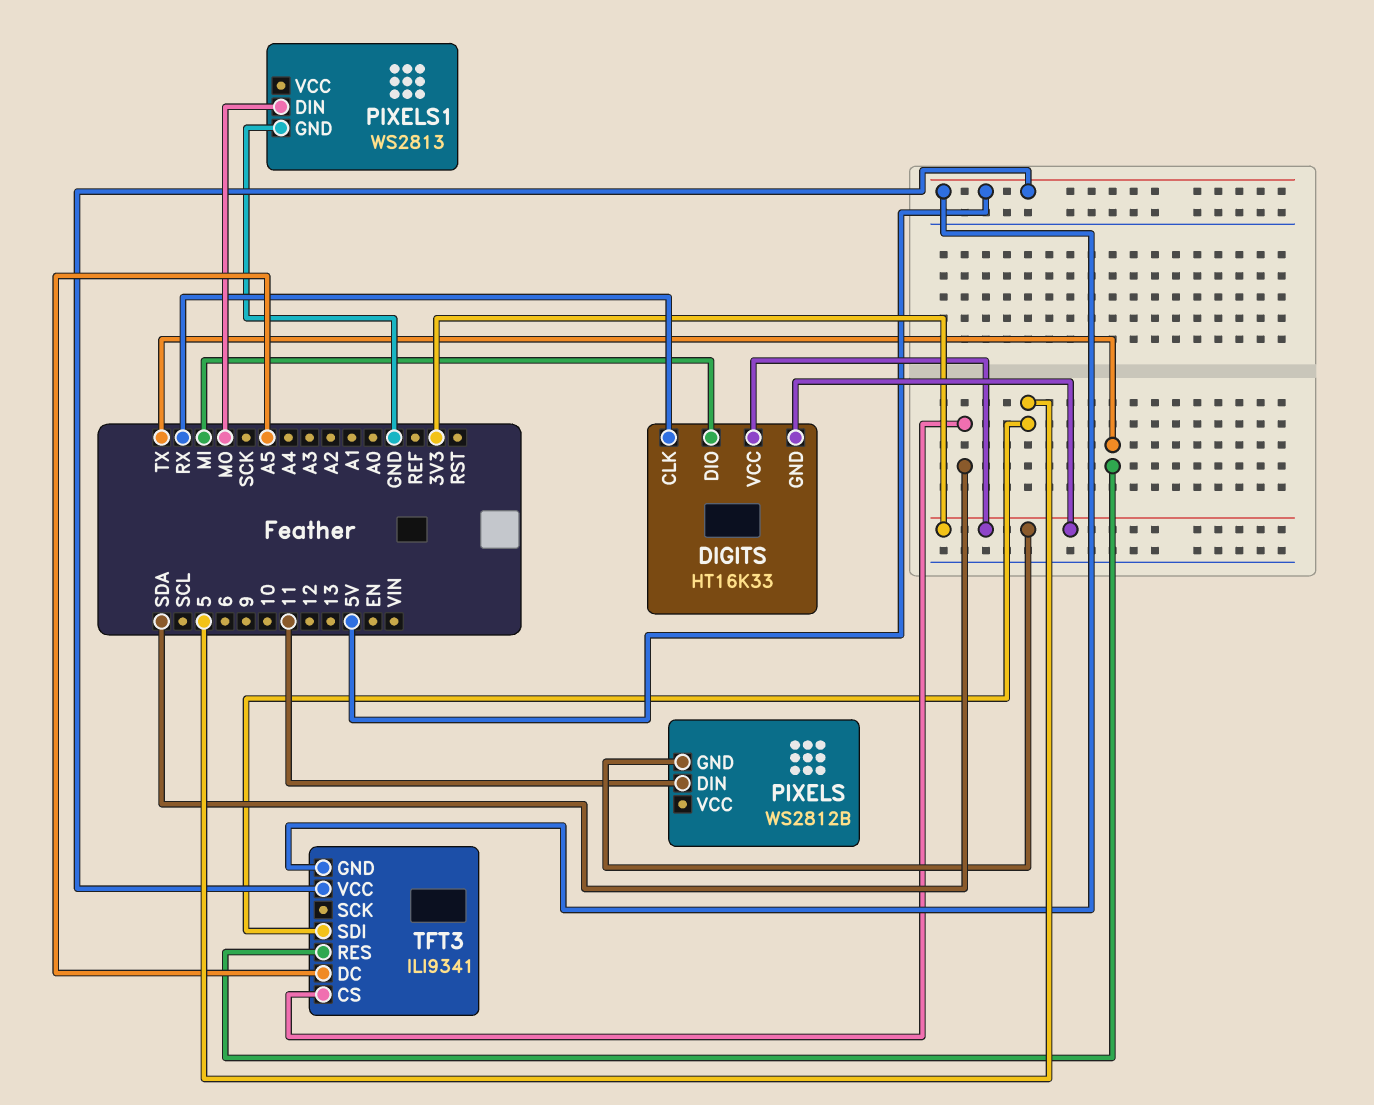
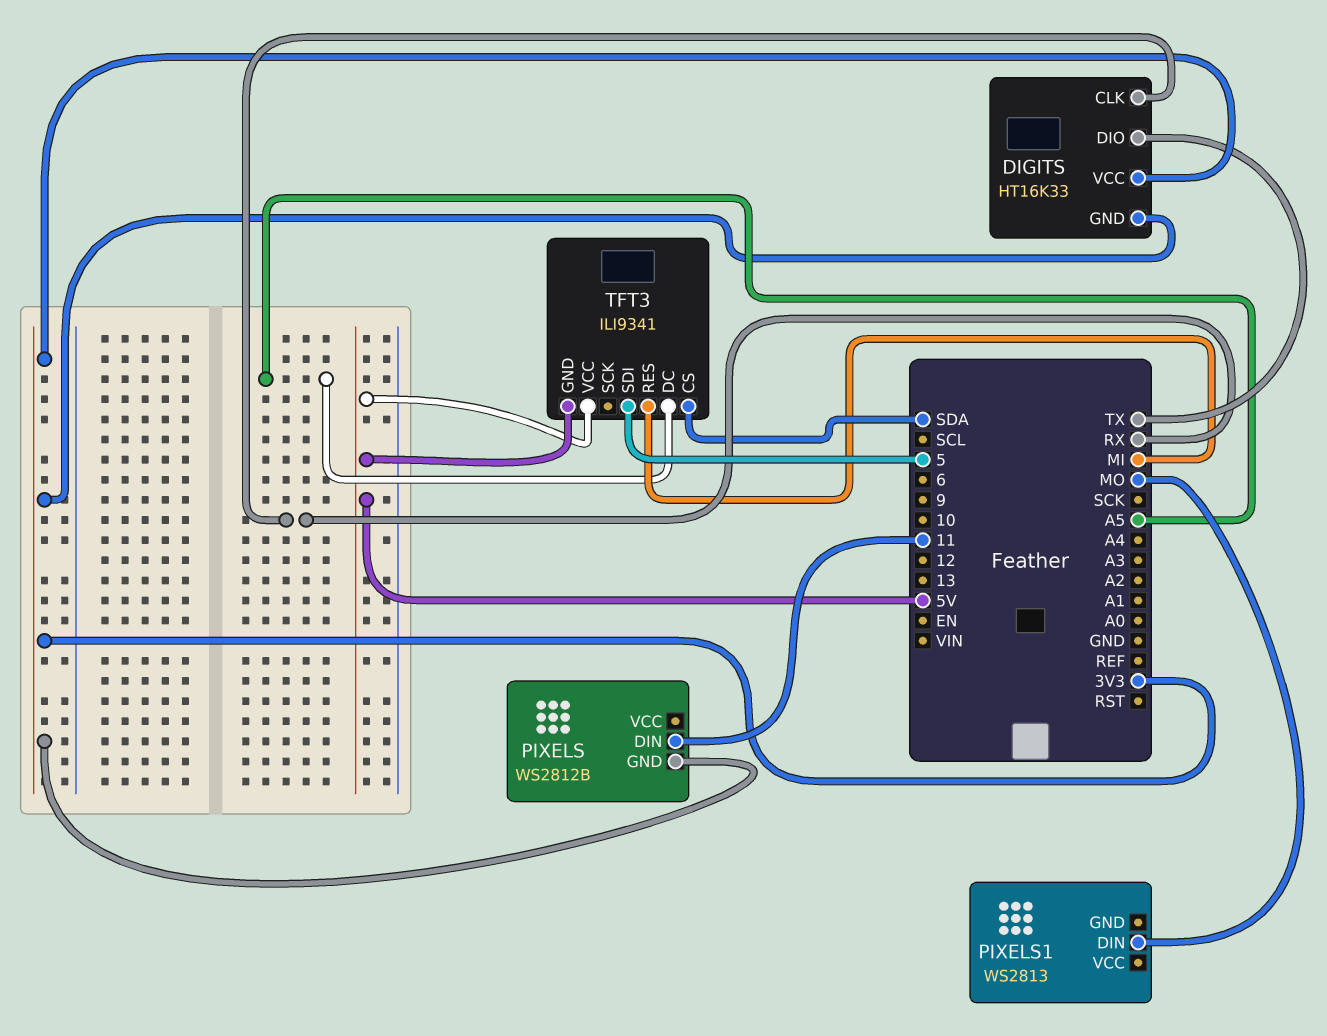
DIGITS pin DIO: MI -> TX
PIXELS1 pin GND: GND -> none
TFT3 pin RES: TX -> MI

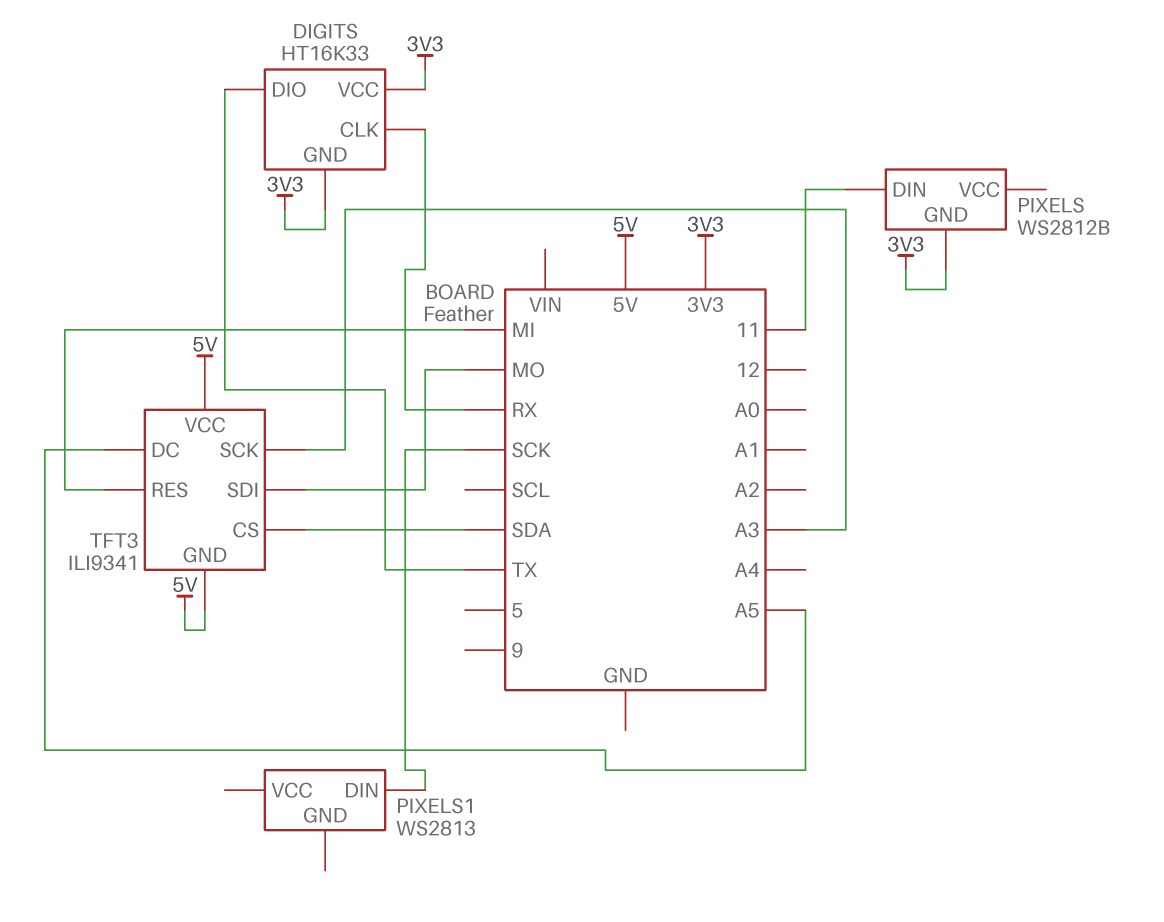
PIXELS1 pin DIN: MO -> SCK
TFT3 pin SCK: none -> A3
TFT3 pin SDI: 5 -> MO

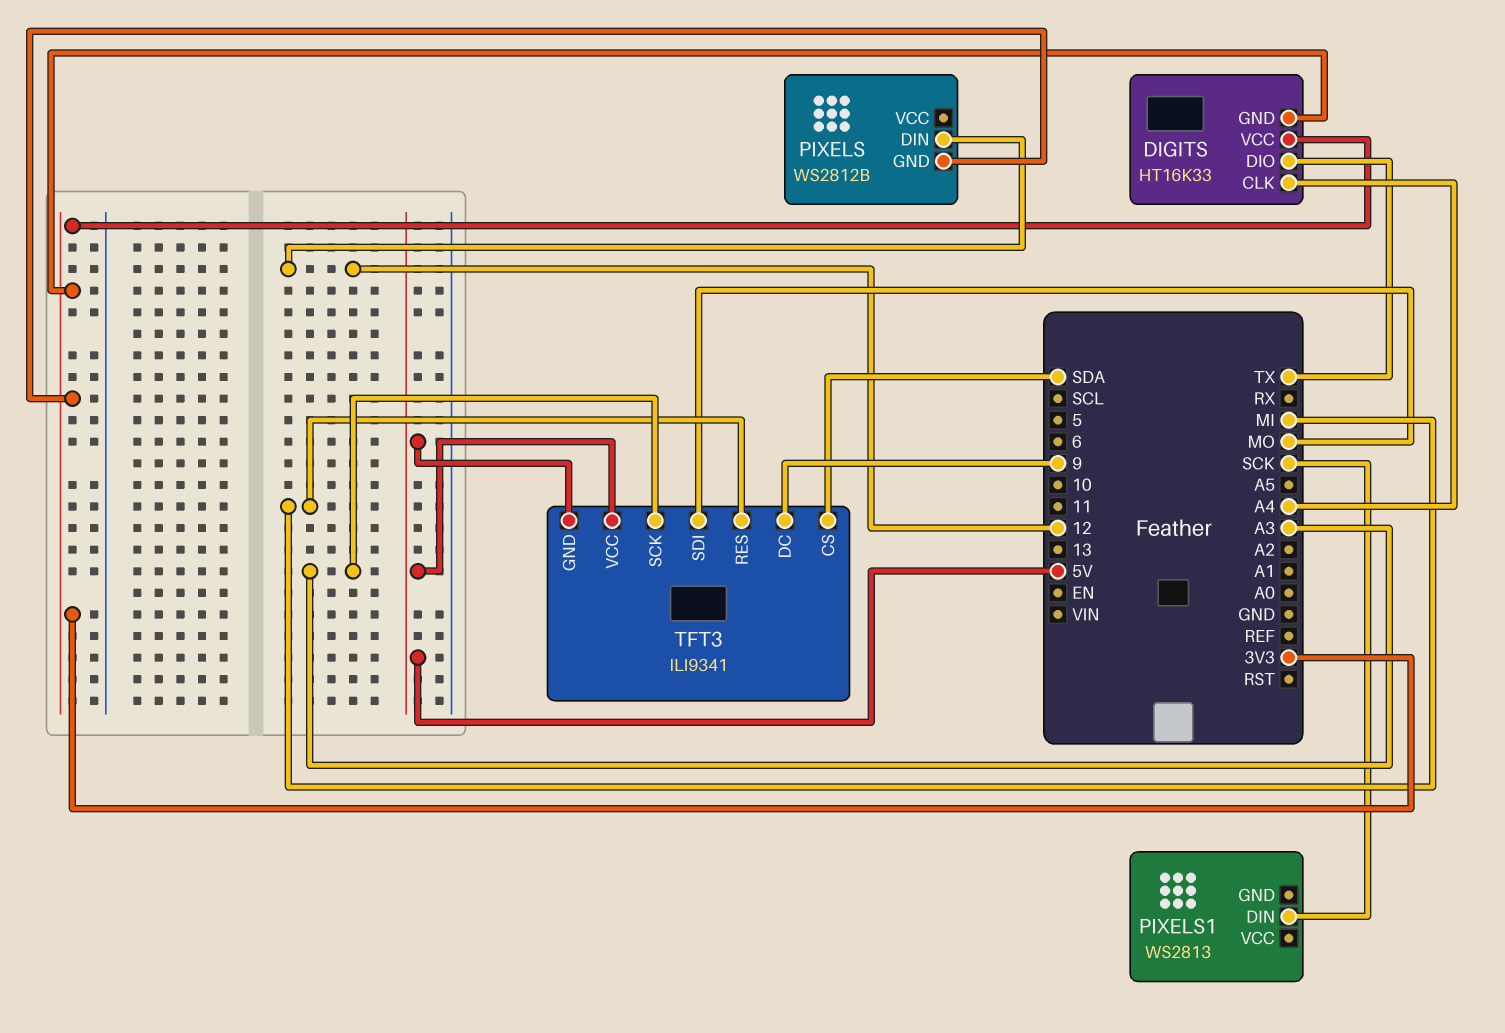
DIGITS pin CLK: RX -> A4
PIXELS pin DIN: 11 -> 12
TFT3 pin DC: A5 -> 9

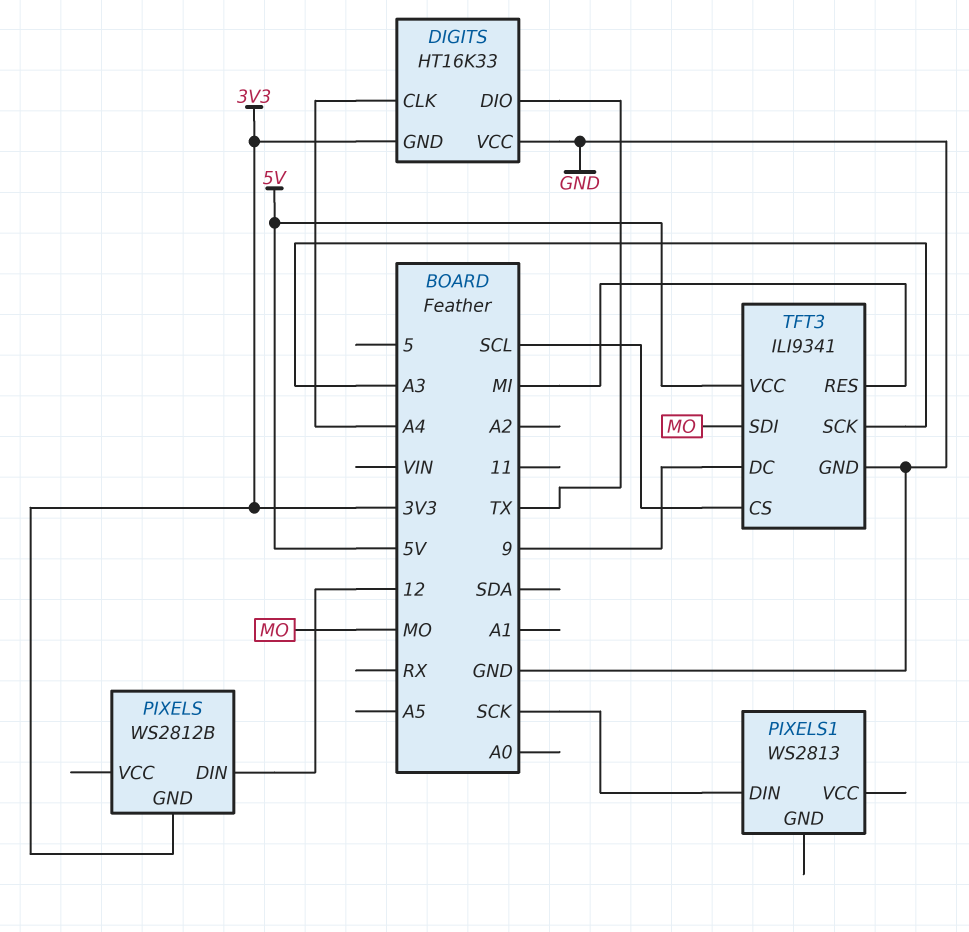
DIGITS pin VCC: 3V3 -> GND
TFT3 pin CS: SDA -> SCL
TFT3 pin GND: 5V -> GND

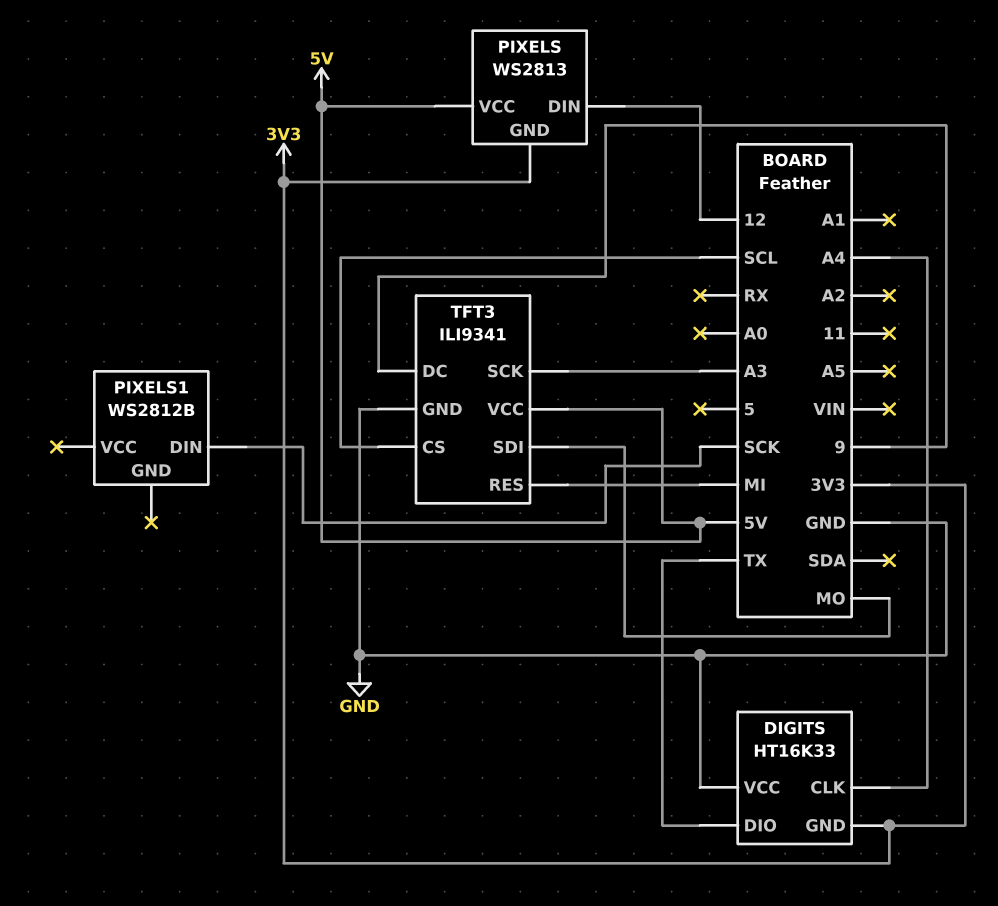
PIXELS: WS2812B -> WS2813
PIXELS pin VCC: none -> 5V
PIXELS1: WS2813 -> WS2812B

